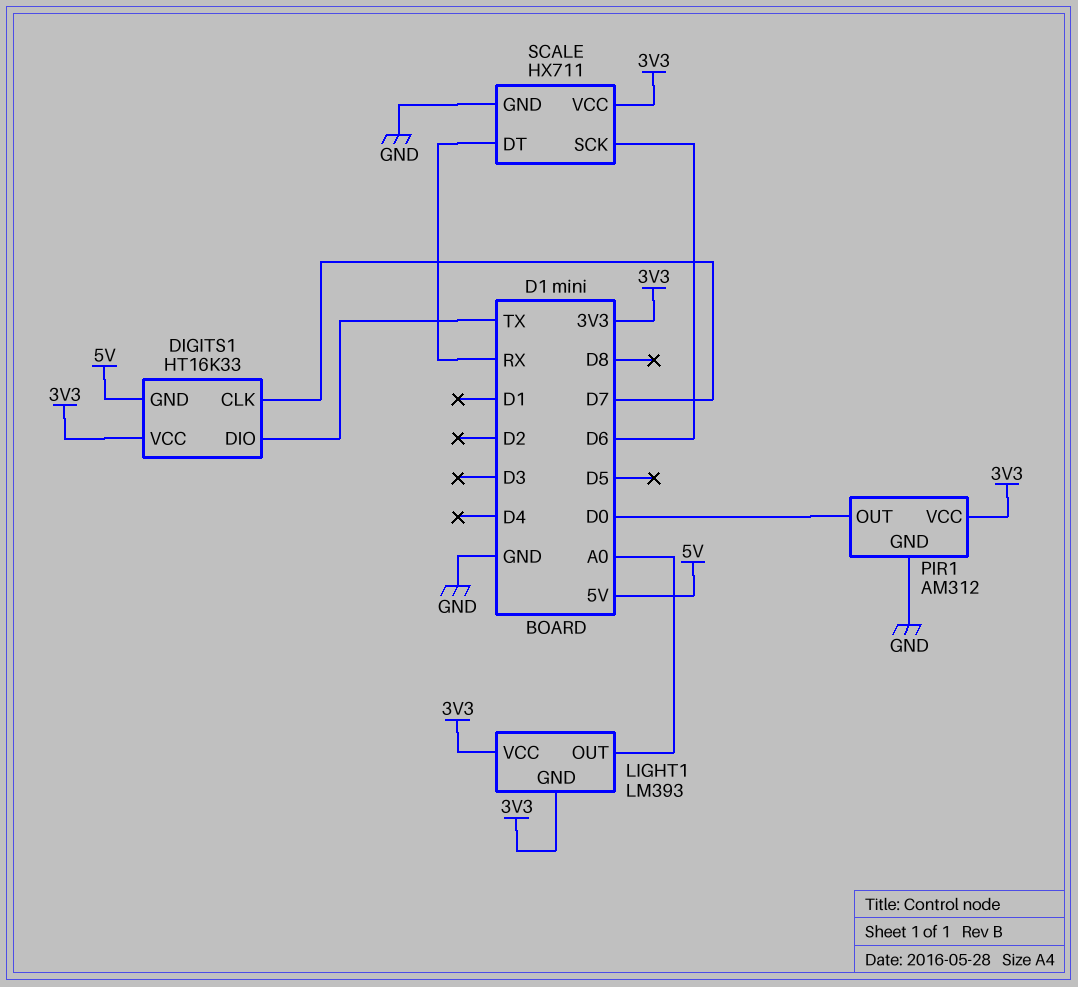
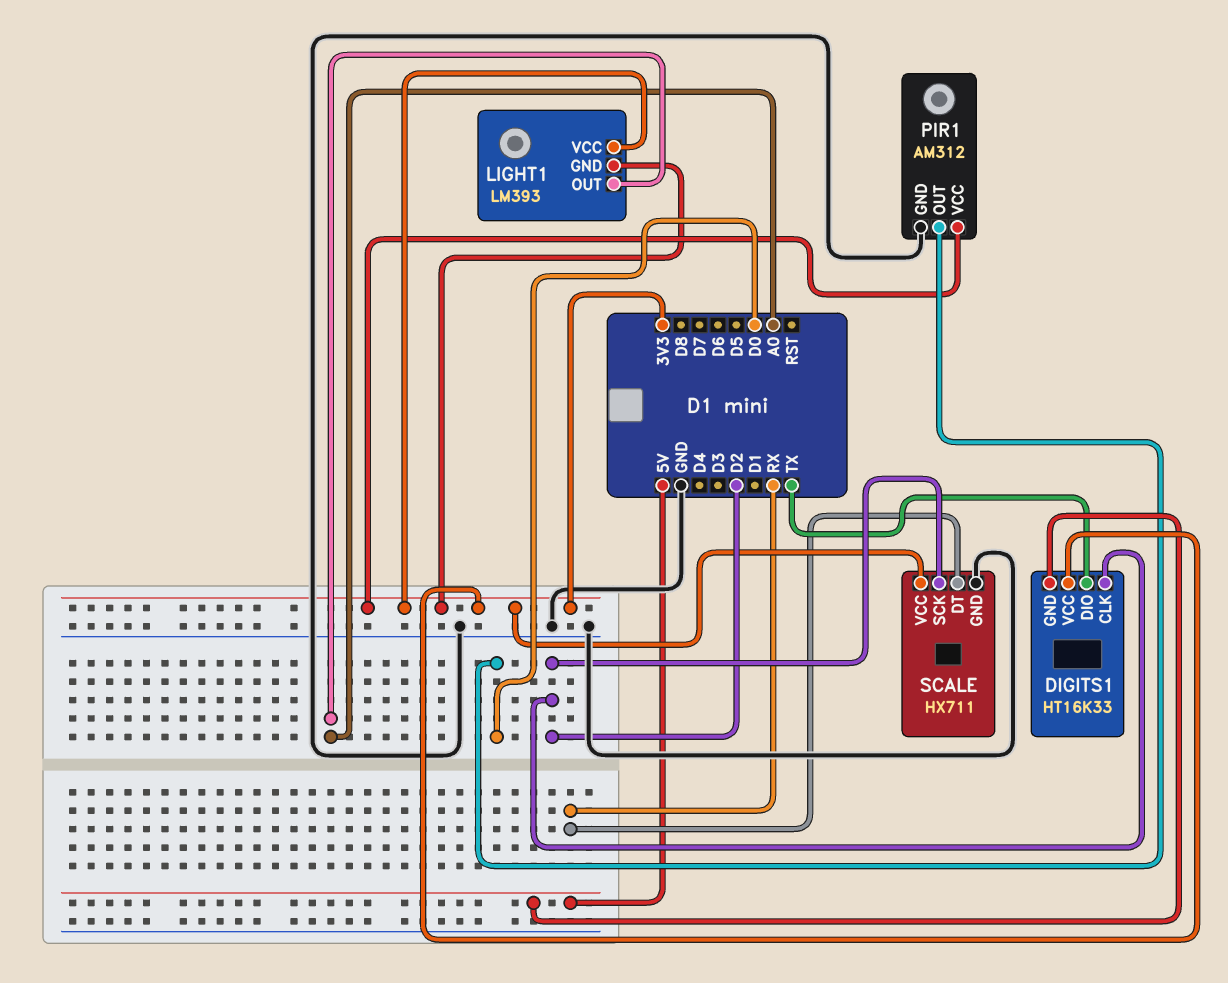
DIGITS1 pin CLK: D7 -> D2
SCALE pin SCK: D6 -> D2

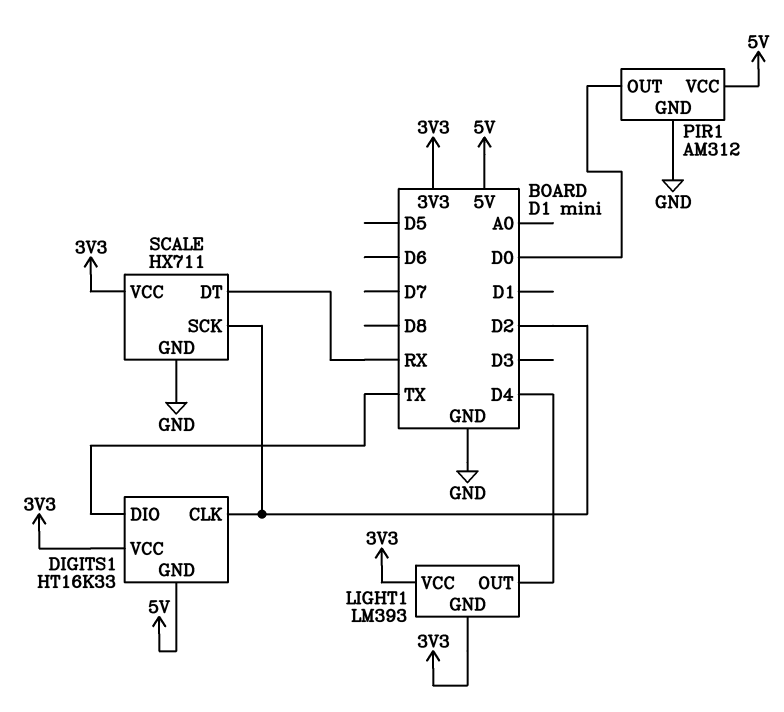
LIGHT1 pin OUT: A0 -> D4
PIR1 pin VCC: 3V3 -> 5V

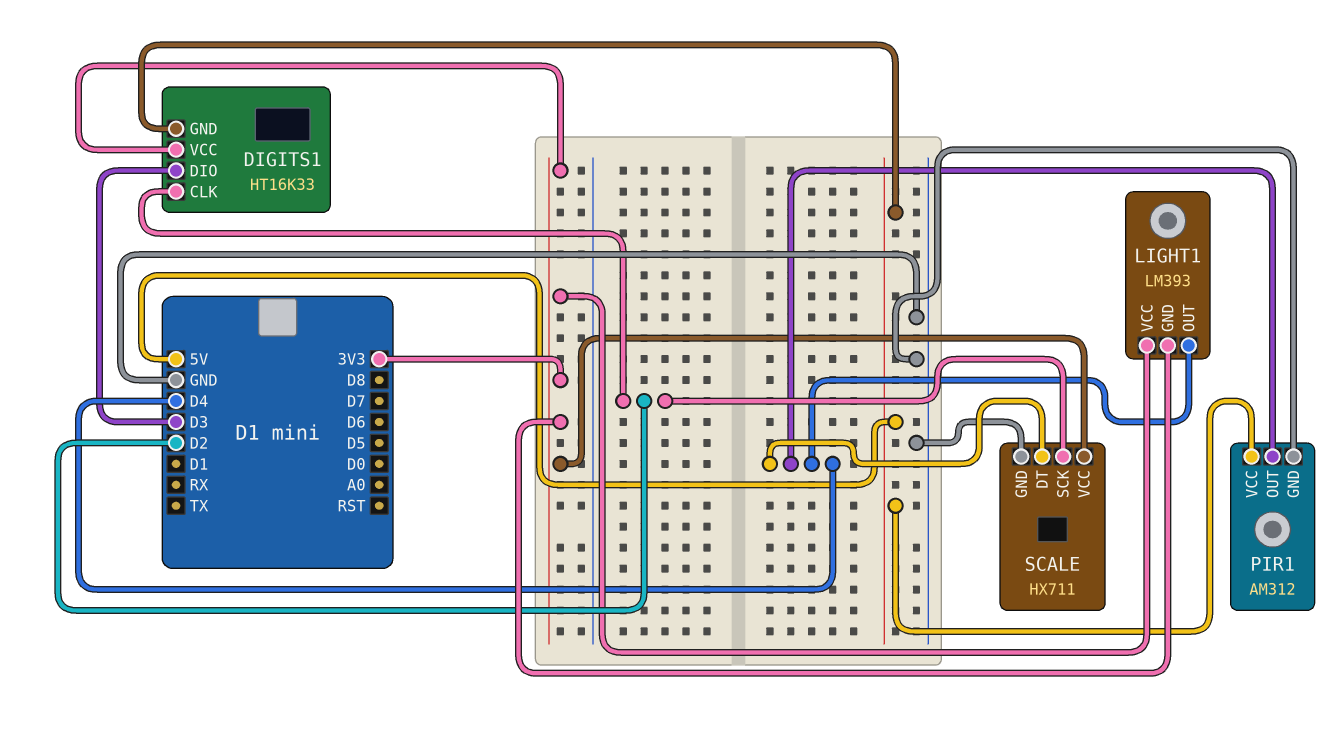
DIGITS1 pin DIO: TX -> D3
PIR1 pin OUT: D0 -> D4
SCALE pin DT: RX -> D4

